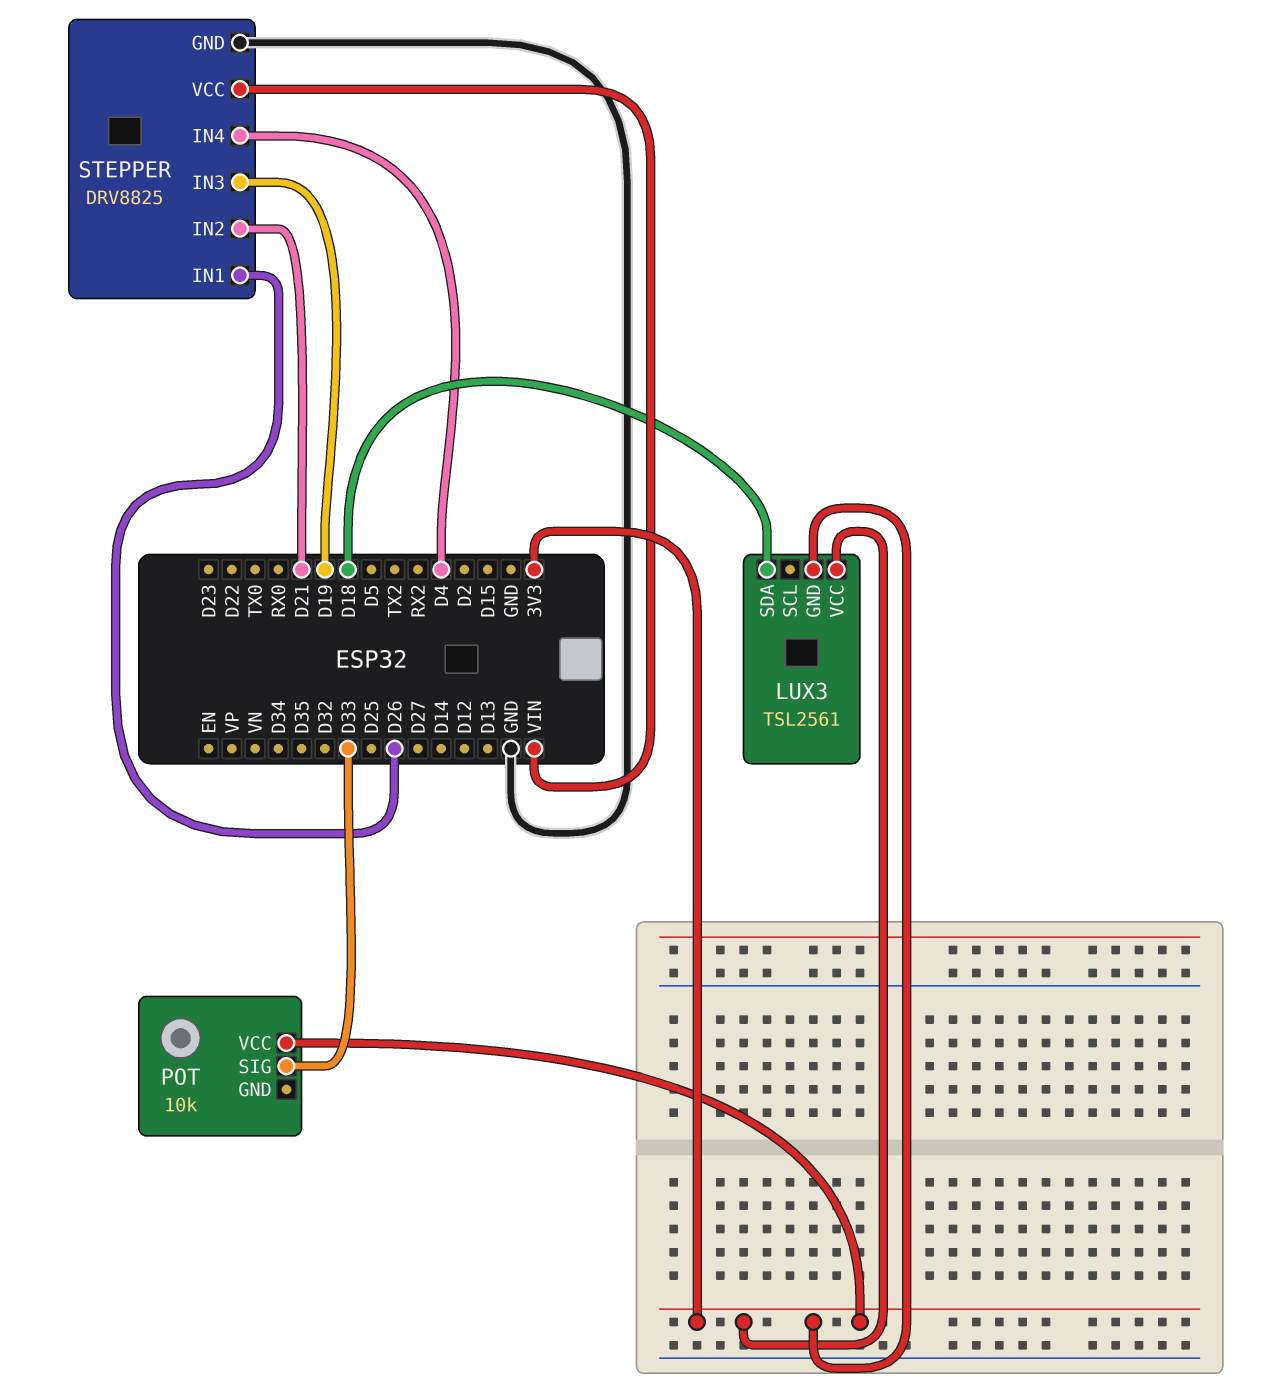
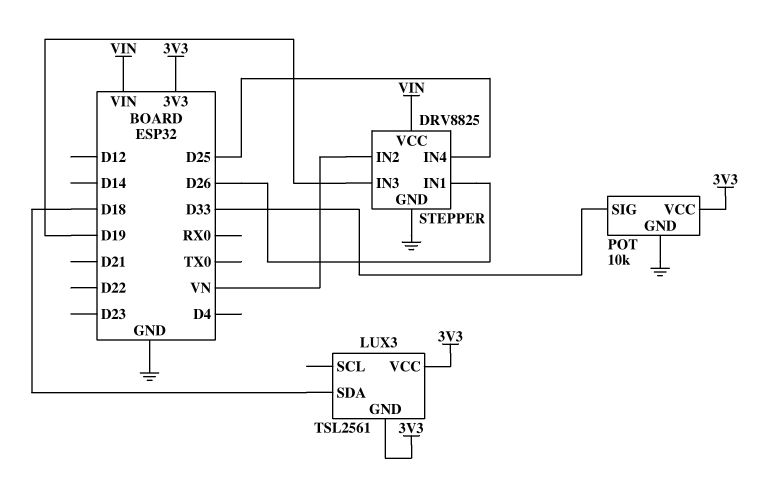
POT pin GND: none -> GND
STEPPER pin IN2: D21 -> VN
STEPPER pin IN4: D4 -> D25

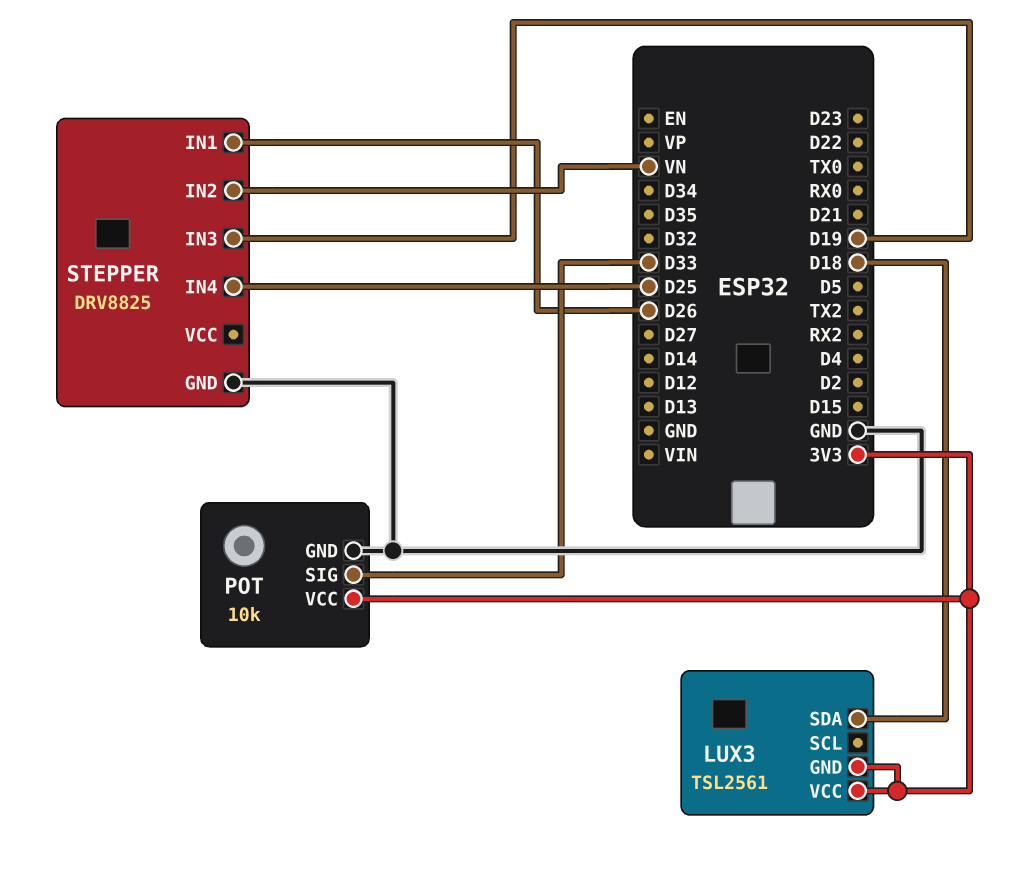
STEPPER pin VCC: VIN -> none

